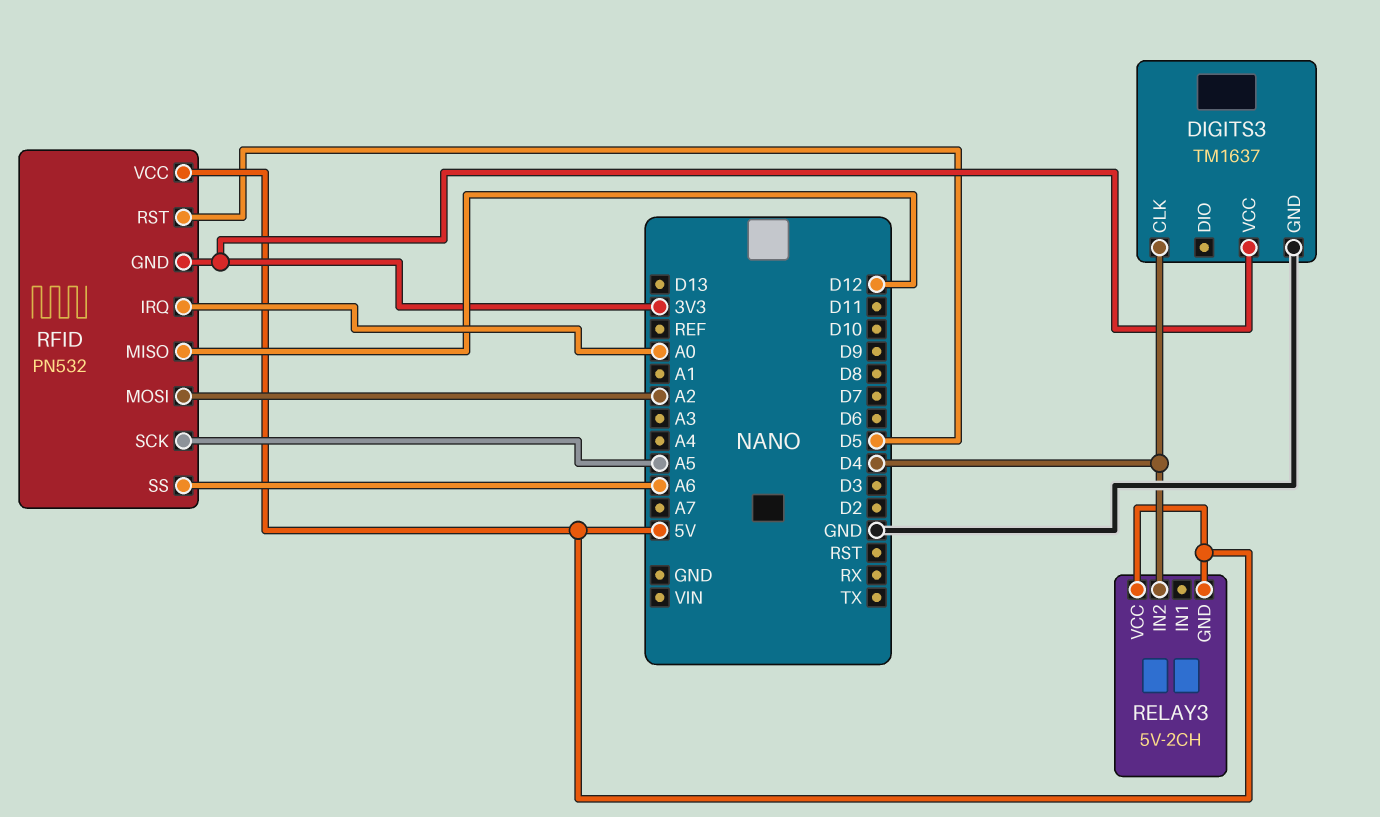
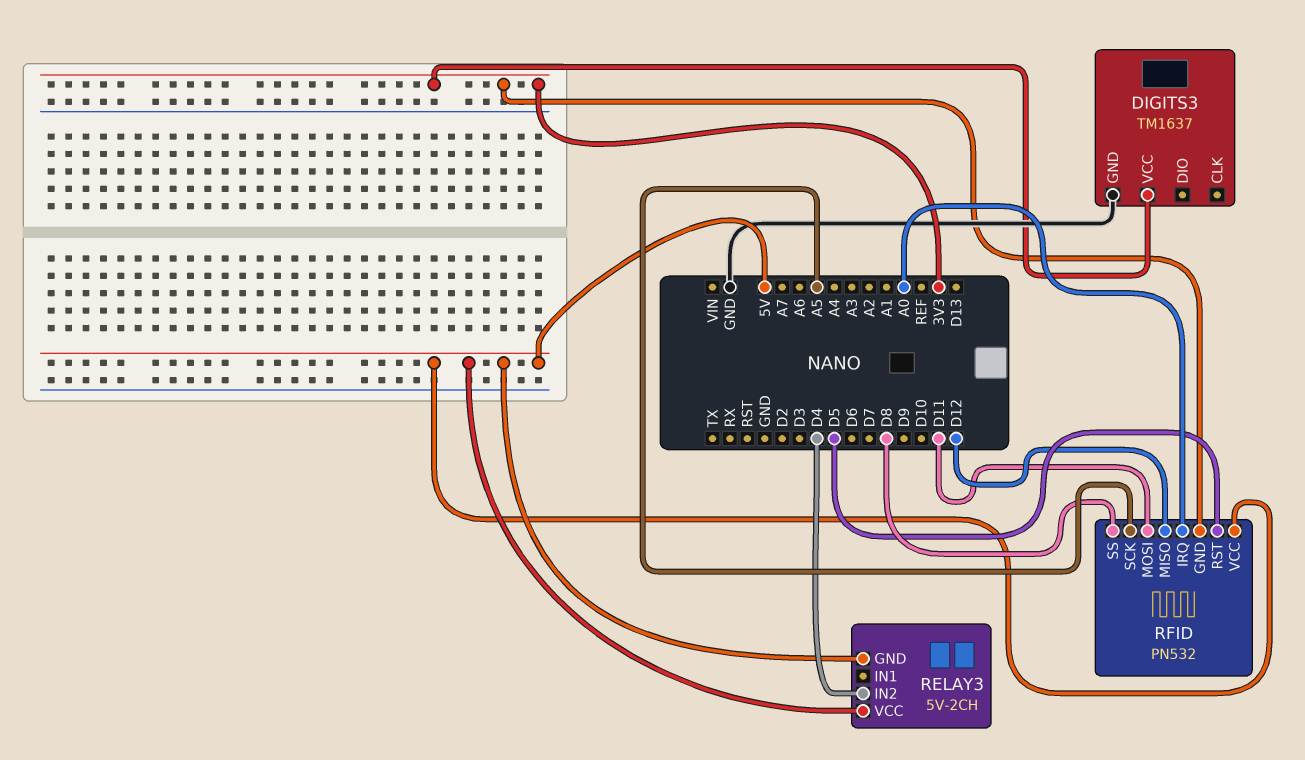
DIGITS3 pin CLK: D4 -> none
RFID pin MOSI: A2 -> D11
RFID pin SS: A6 -> D8

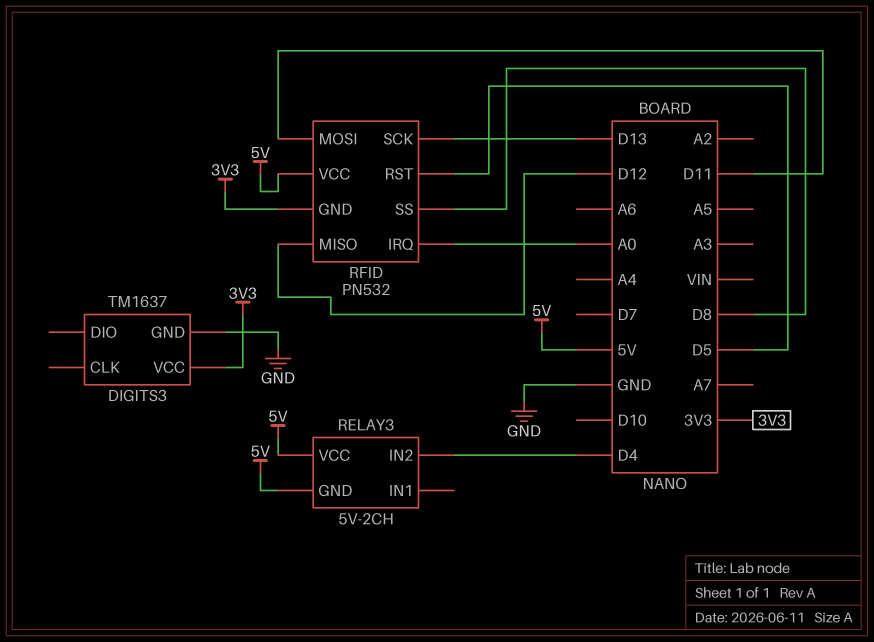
RFID pin SCK: A5 -> D13

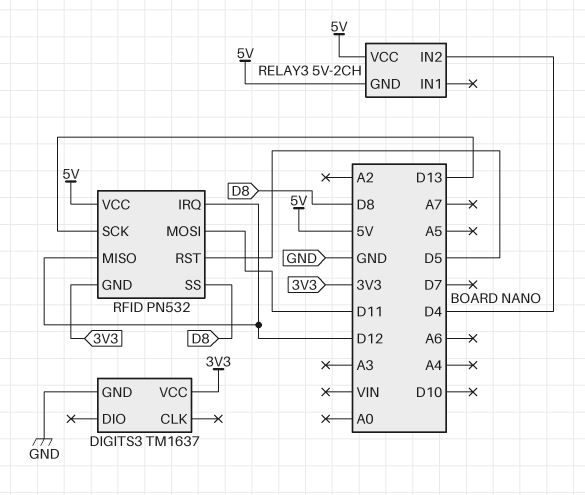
RFID pin IRQ: A0 -> D12

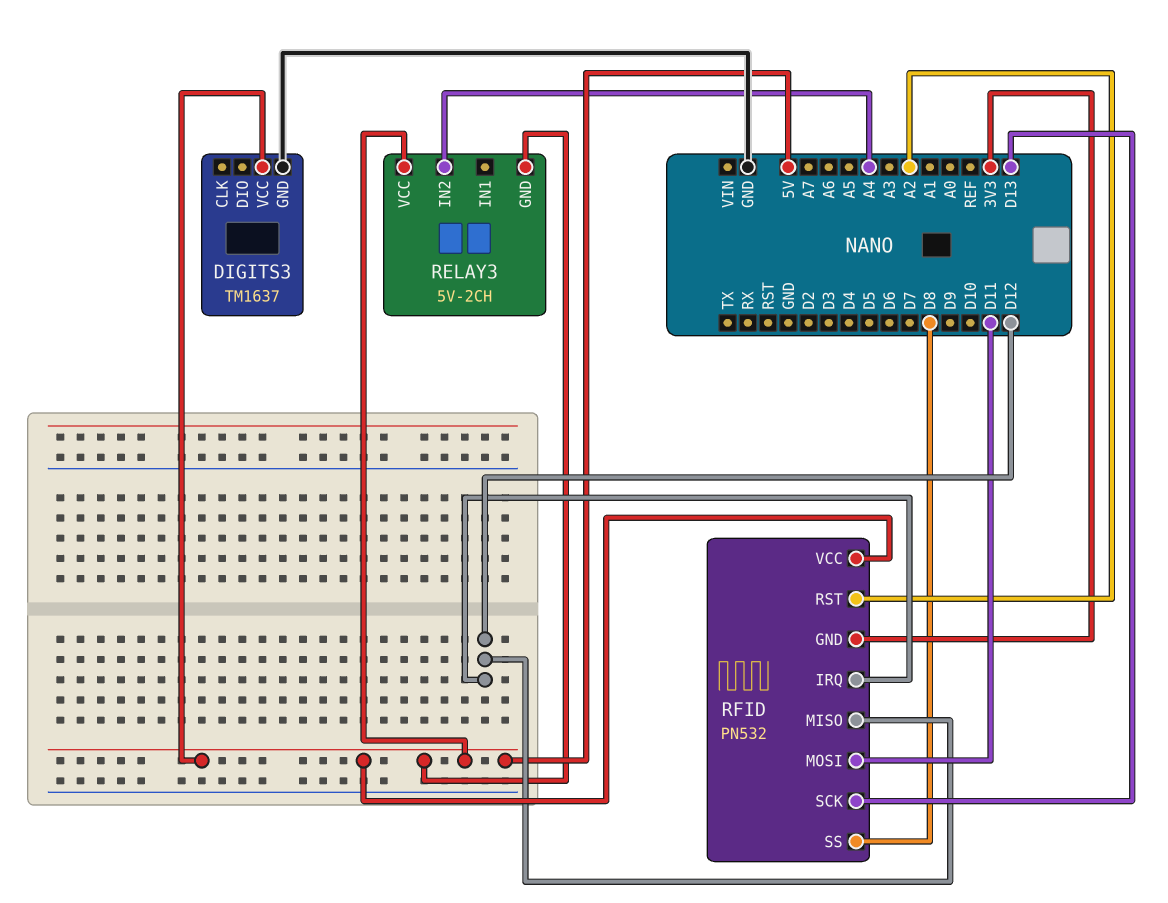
DIGITS3 pin VCC: 3V3 -> 5V
RELAY3 pin IN2: D4 -> A4
RFID pin RST: D5 -> A2

